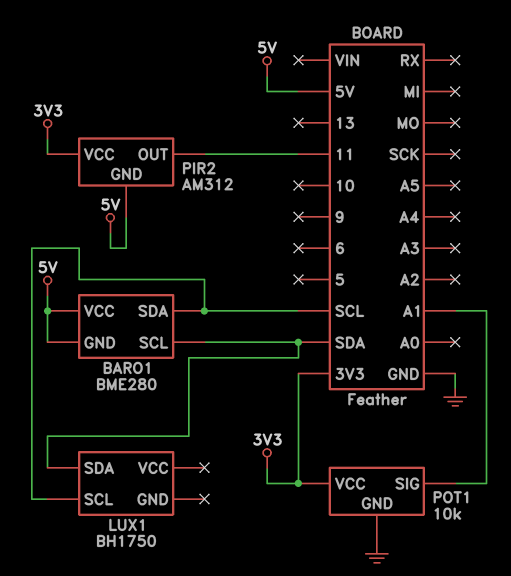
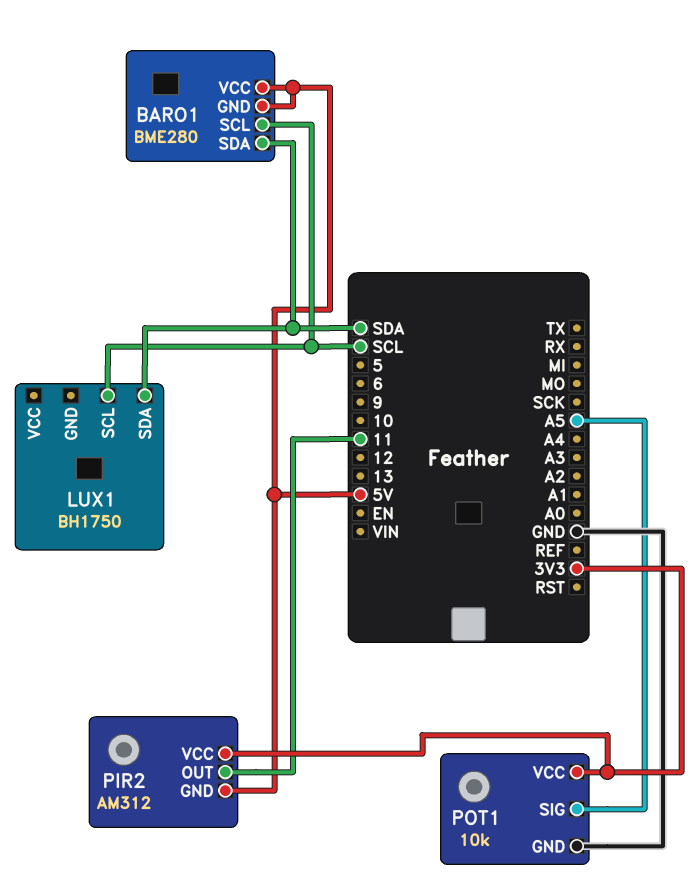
BARO1 pin SCL: SDA -> SCL
BARO1 pin SDA: SCL -> SDA
POT1 pin SIG: A1 -> A5

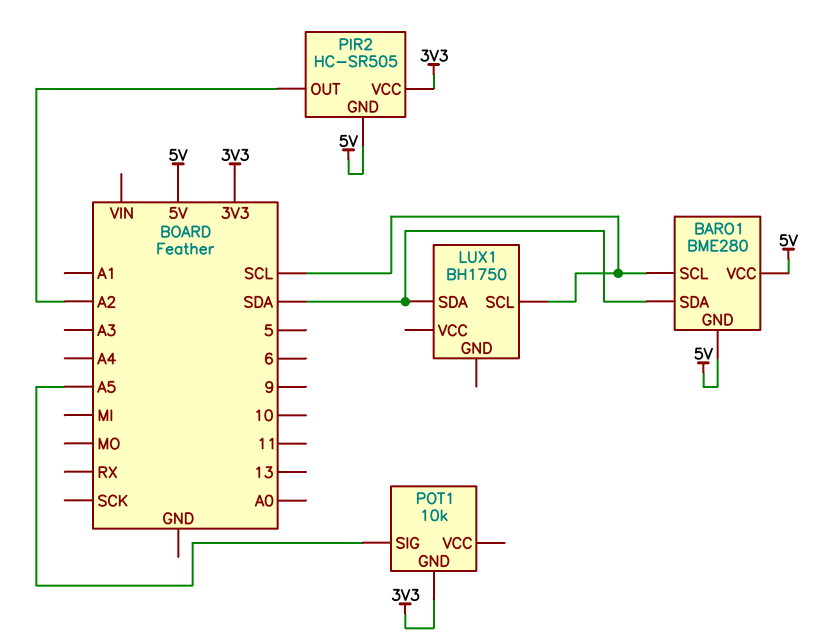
PIR2: AM312 -> HC-SR505
PIR2 pin OUT: 11 -> A2
POT1 pin GND: GND -> 3V3
POT1 pin VCC: 3V3 -> none

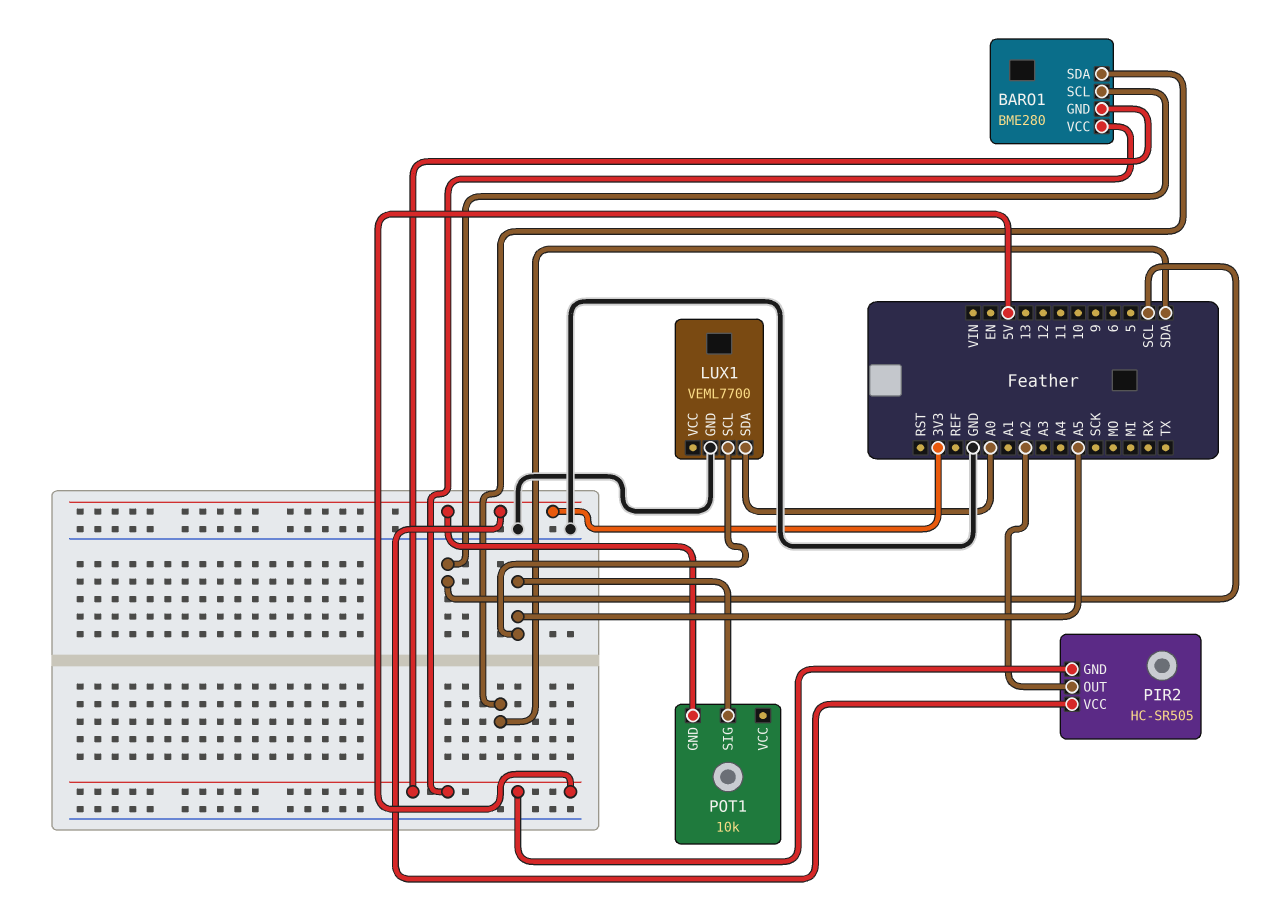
LUX1: BH1750 -> VEML7700
LUX1 pin GND: none -> GND
LUX1 pin SCL: SCL -> A5
LUX1 pin SDA: SDA -> A0

